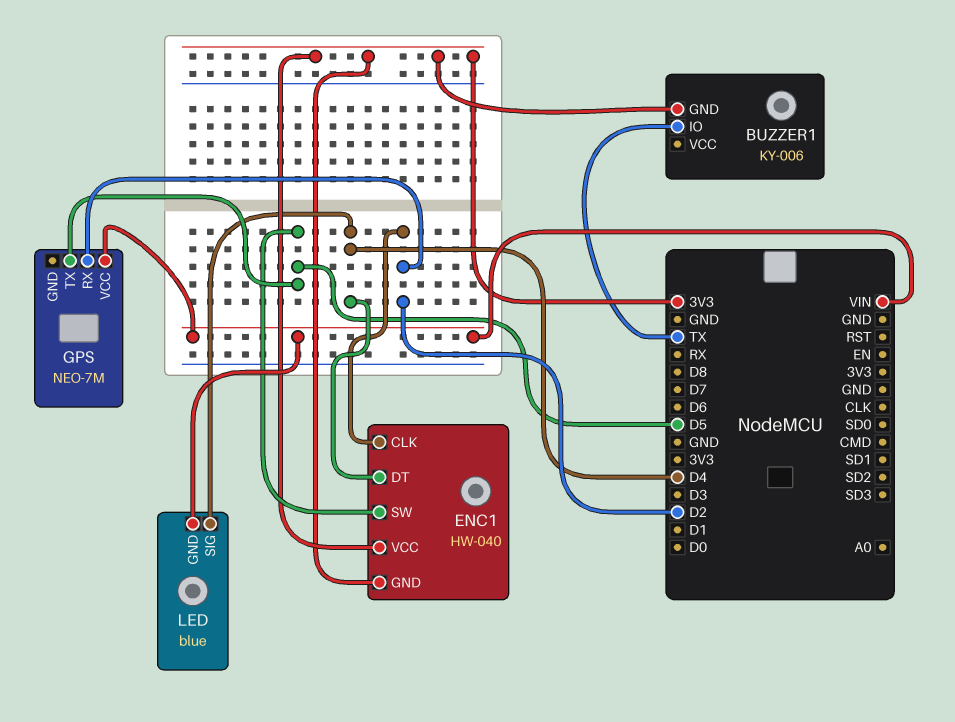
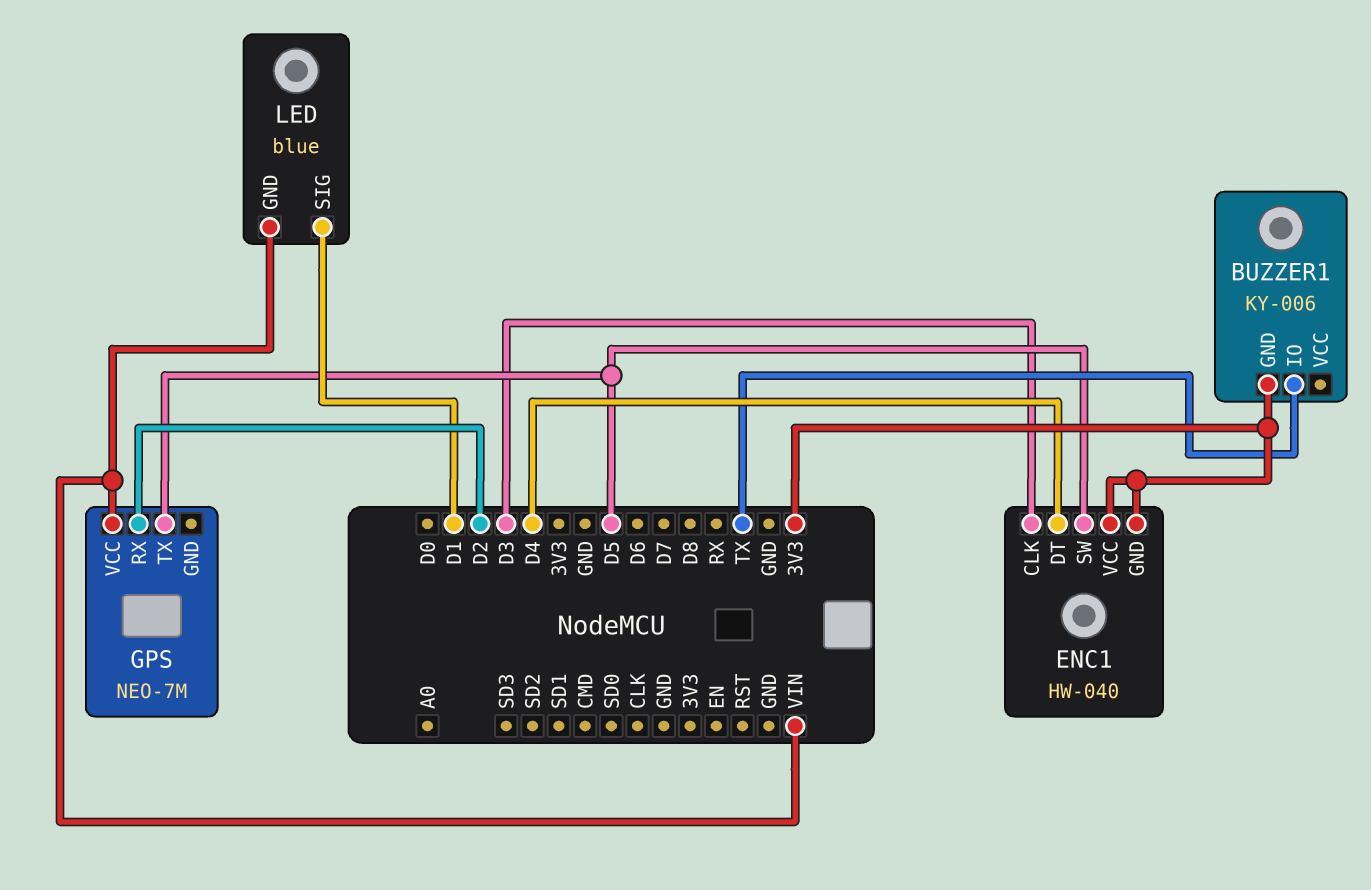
ENC1 pin CLK: D2 -> D3
LED pin SIG: D4 -> D1

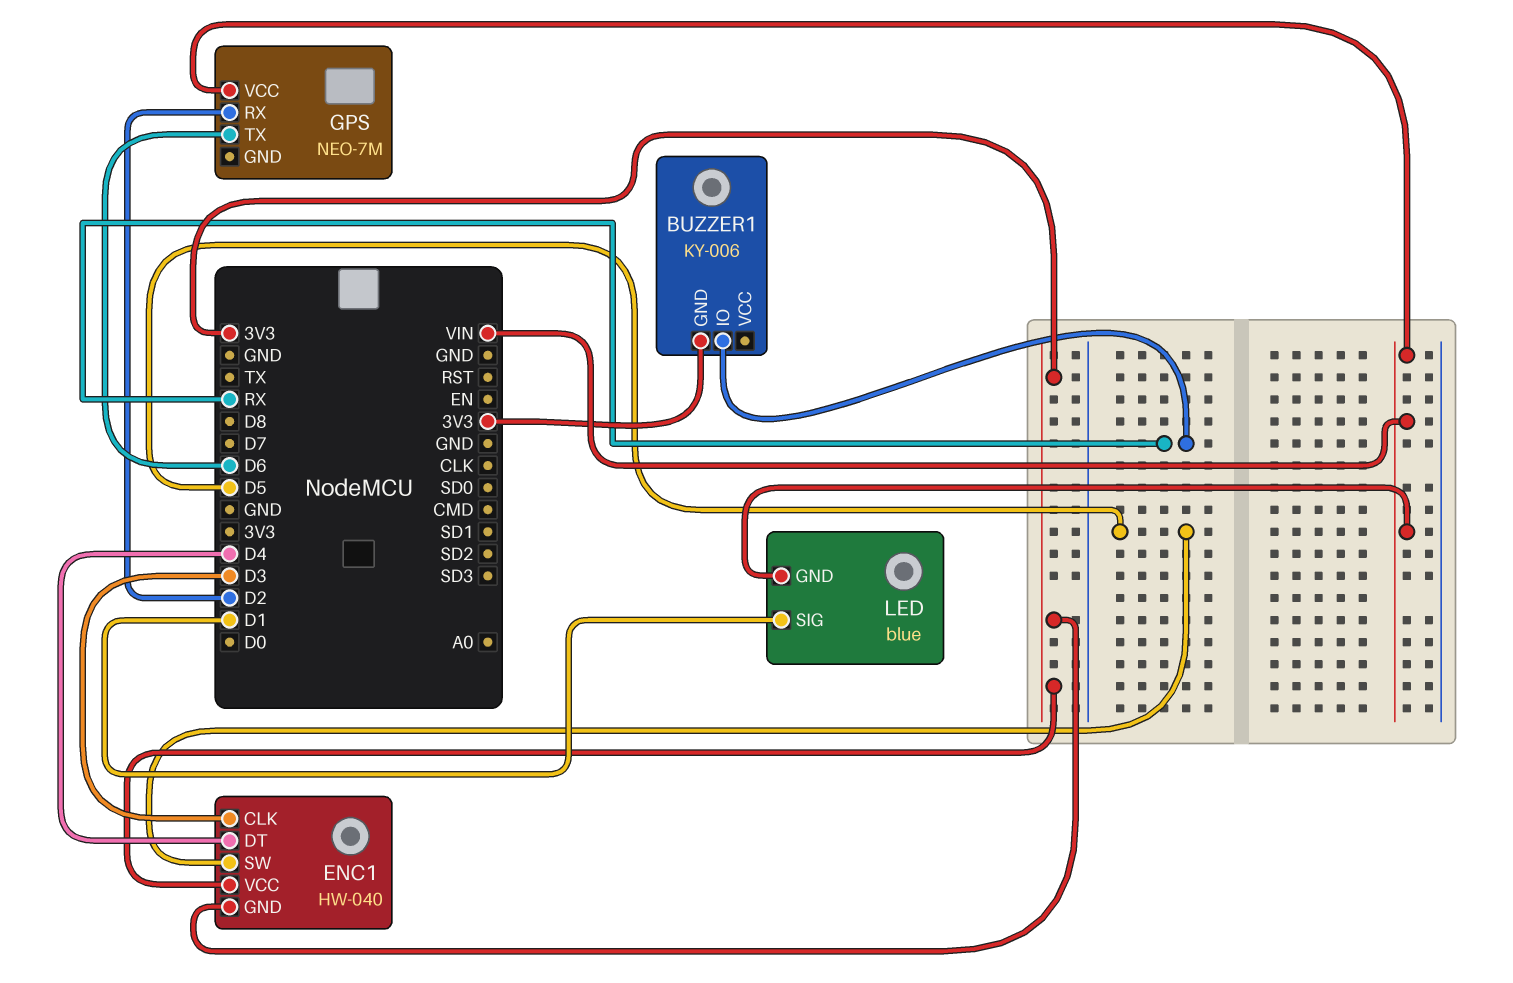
BUZZER1 pin IO: TX -> RX
GPS pin TX: D5 -> D6

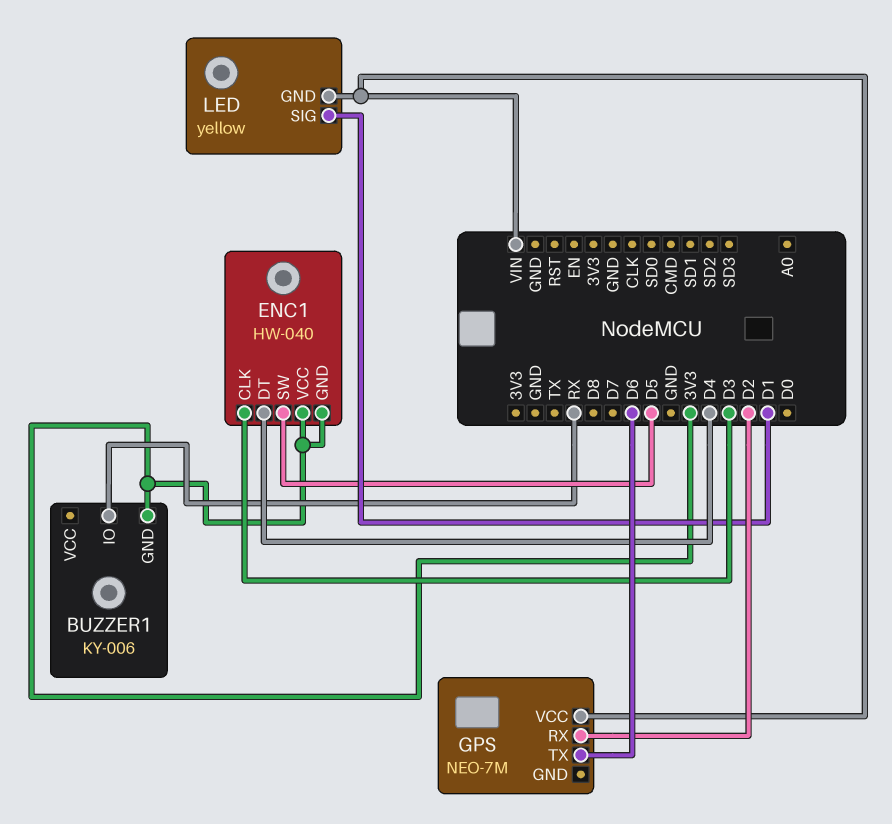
LED: blue -> yellow

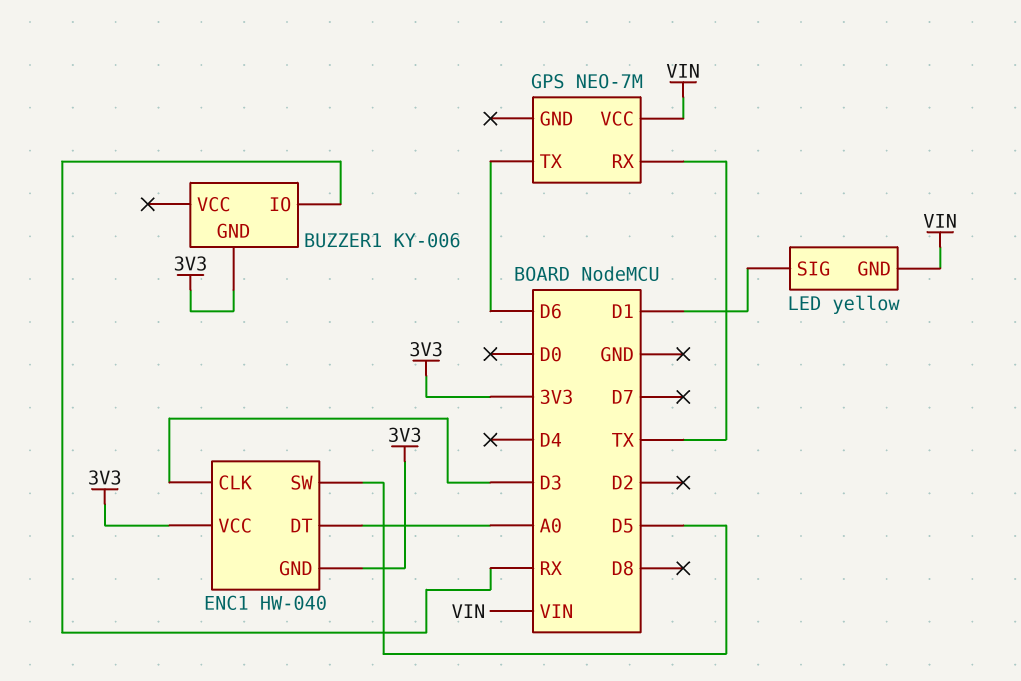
ENC1 pin DT: D4 -> A0
GPS pin RX: D2 -> TX

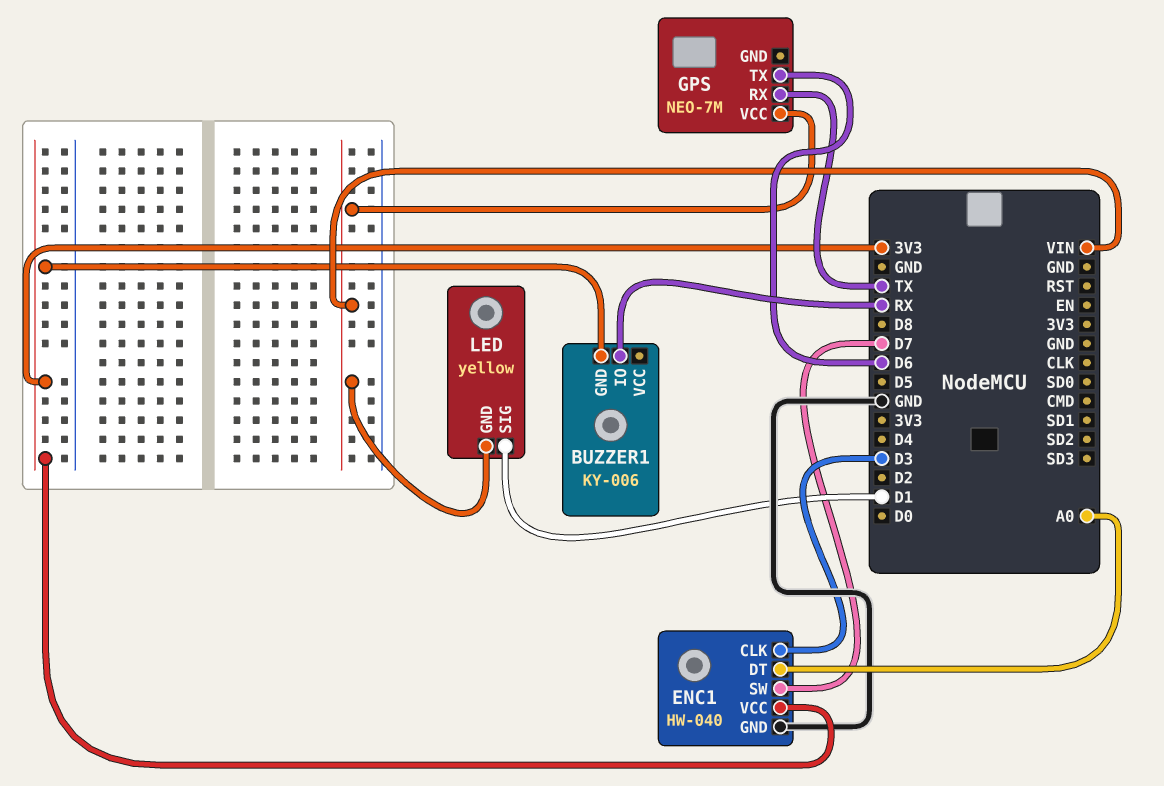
ENC1 pin GND: 3V3 -> GND
ENC1 pin SW: D5 -> D7

